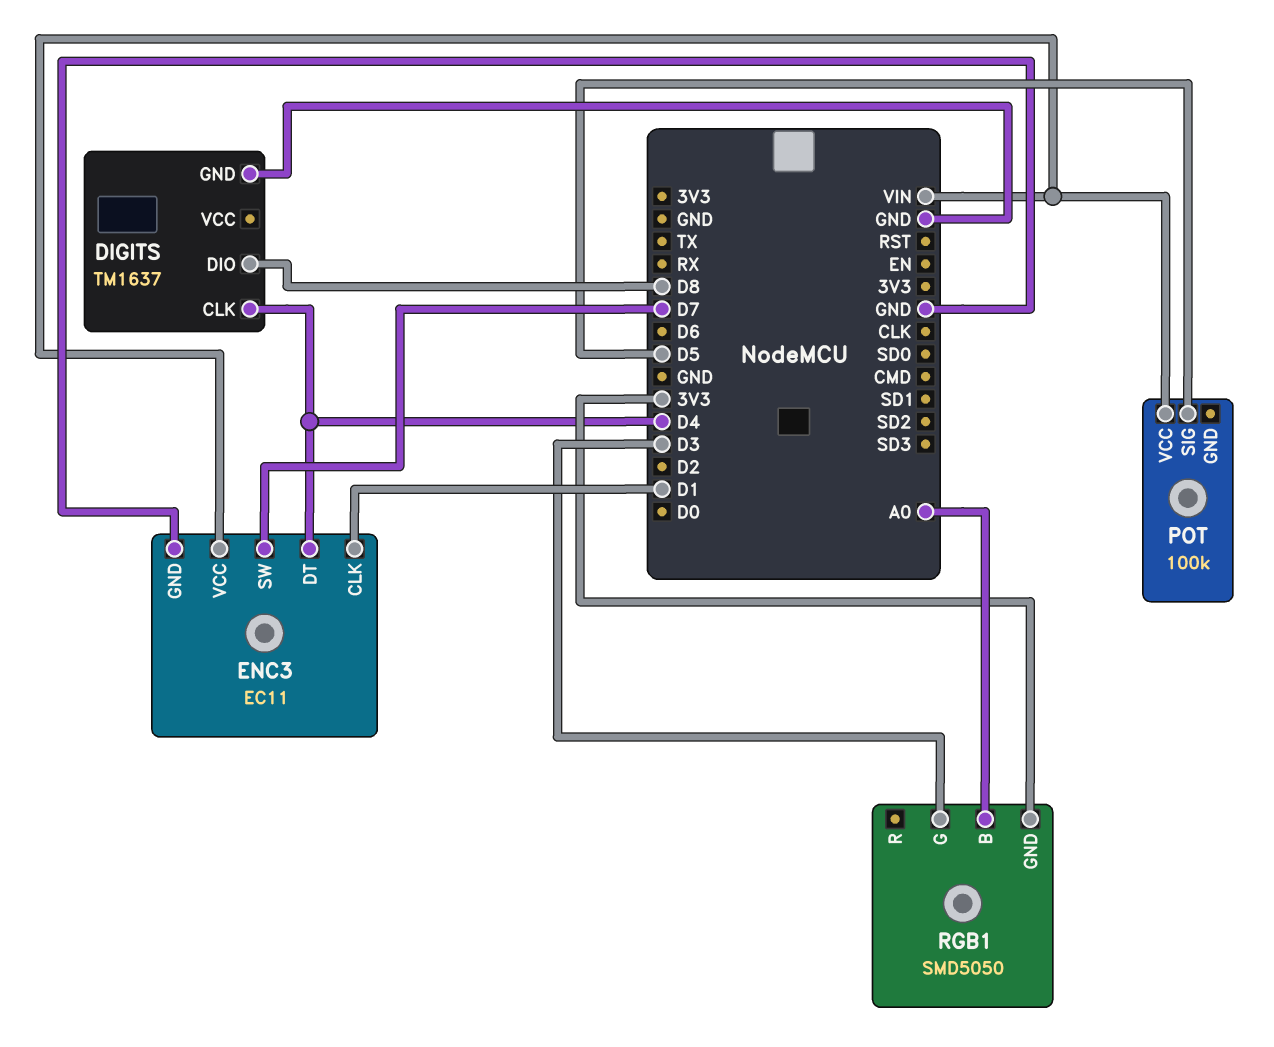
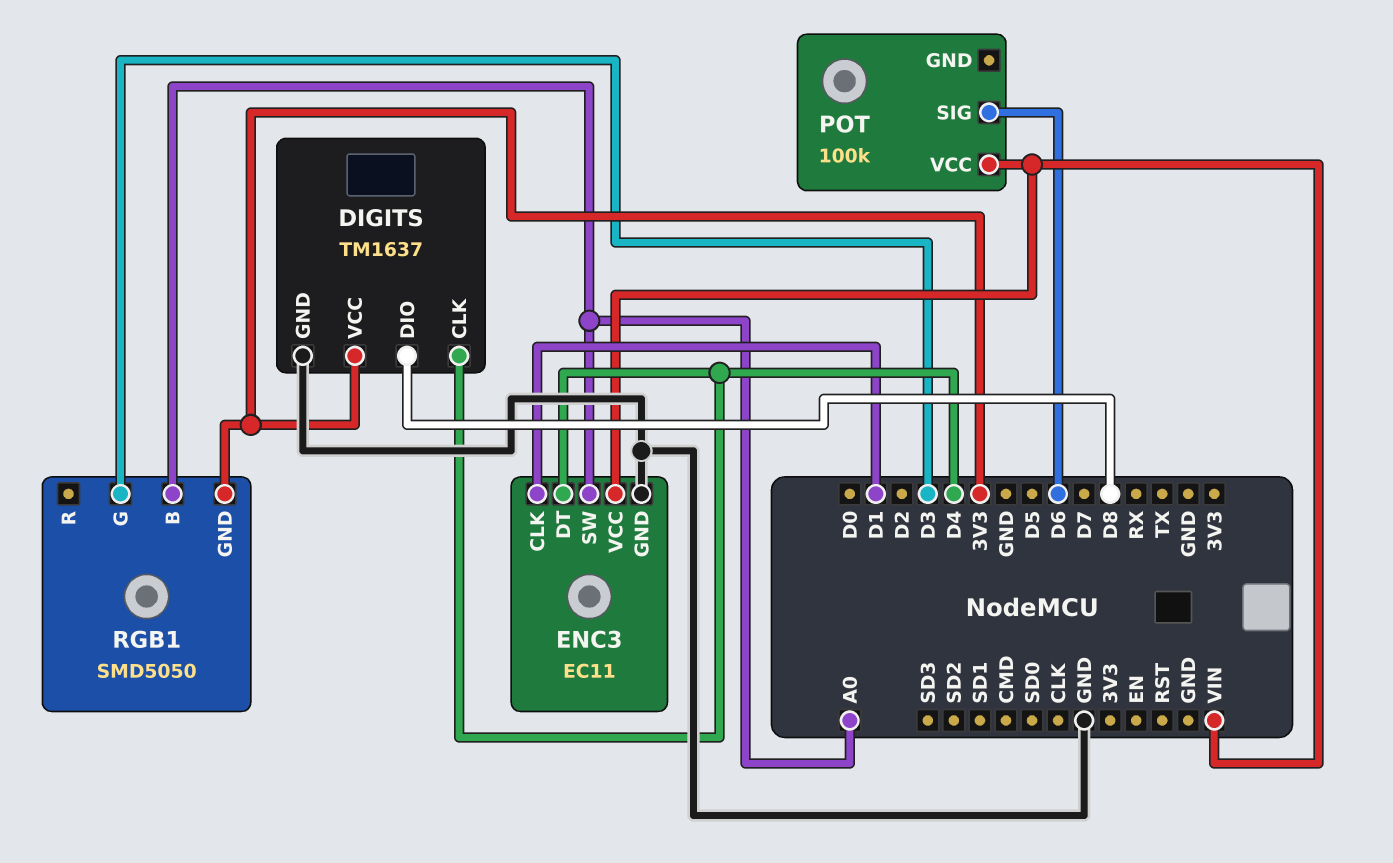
DIGITS pin VCC: none -> 3V3
ENC3 pin SW: D7 -> A0
POT pin SIG: D5 -> D6

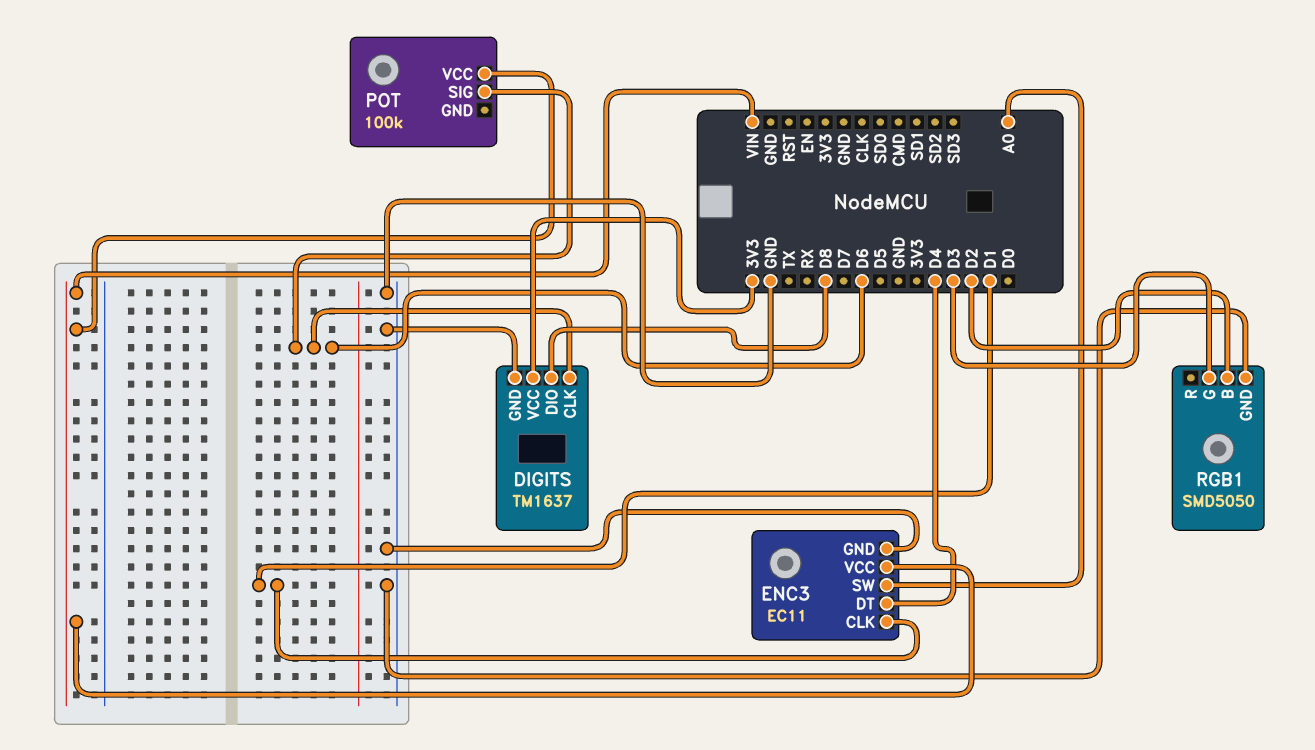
DIGITS pin CLK: D4 -> D6
RGB1 pin B: A0 -> D2
RGB1 pin GND: 3V3 -> GND

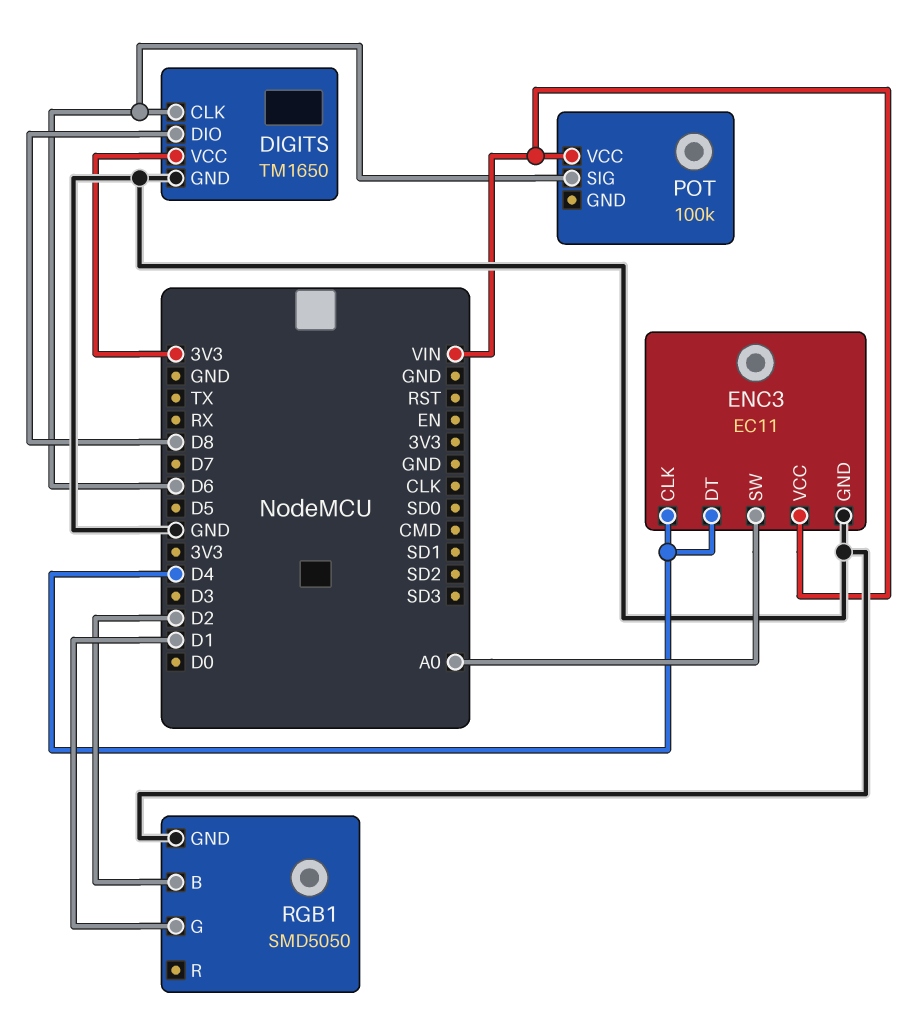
DIGITS: TM1637 -> TM1650
ENC3 pin CLK: D1 -> D4
RGB1 pin G: D3 -> D1

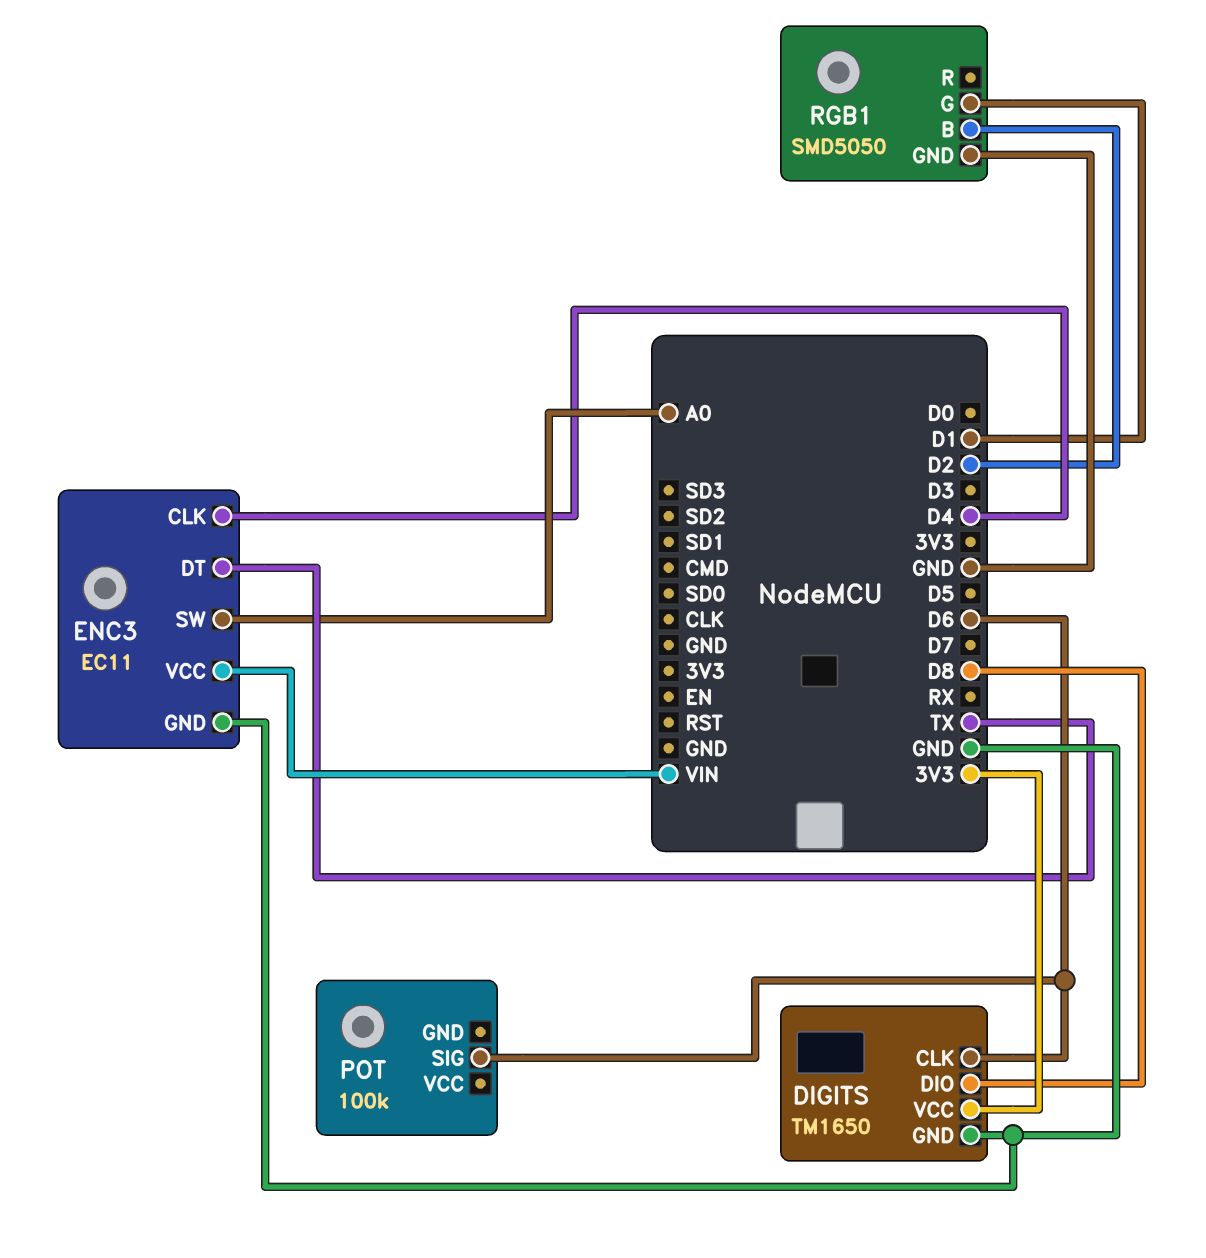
ENC3 pin DT: D4 -> TX
POT pin VCC: VIN -> none

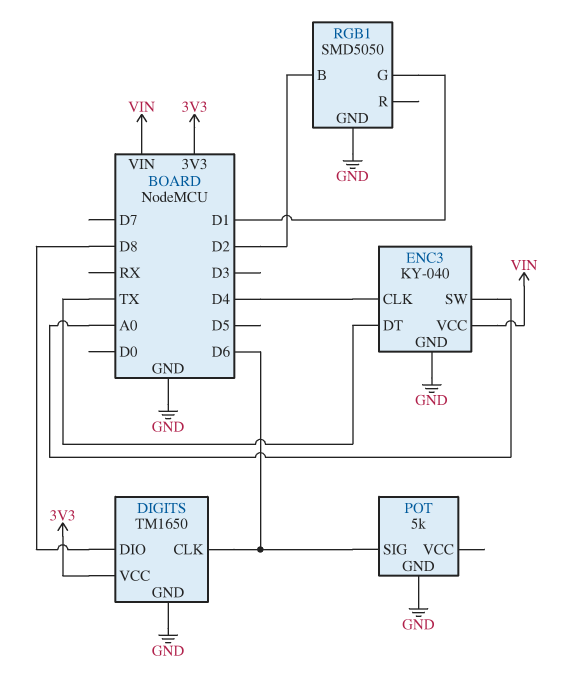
ENC3: EC11 -> KY-040
POT: 100k -> 5k
POT pin GND: none -> GND

